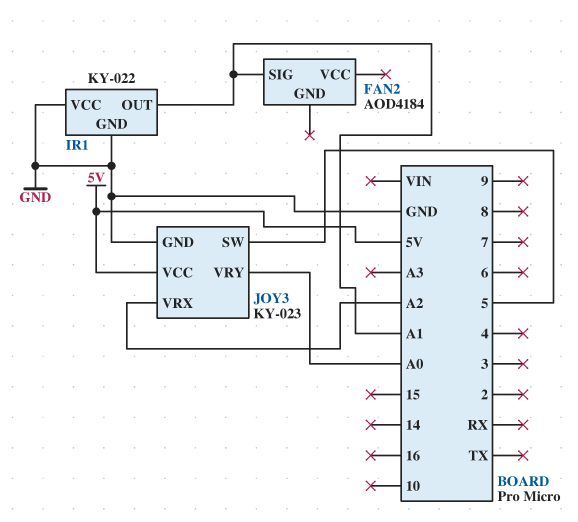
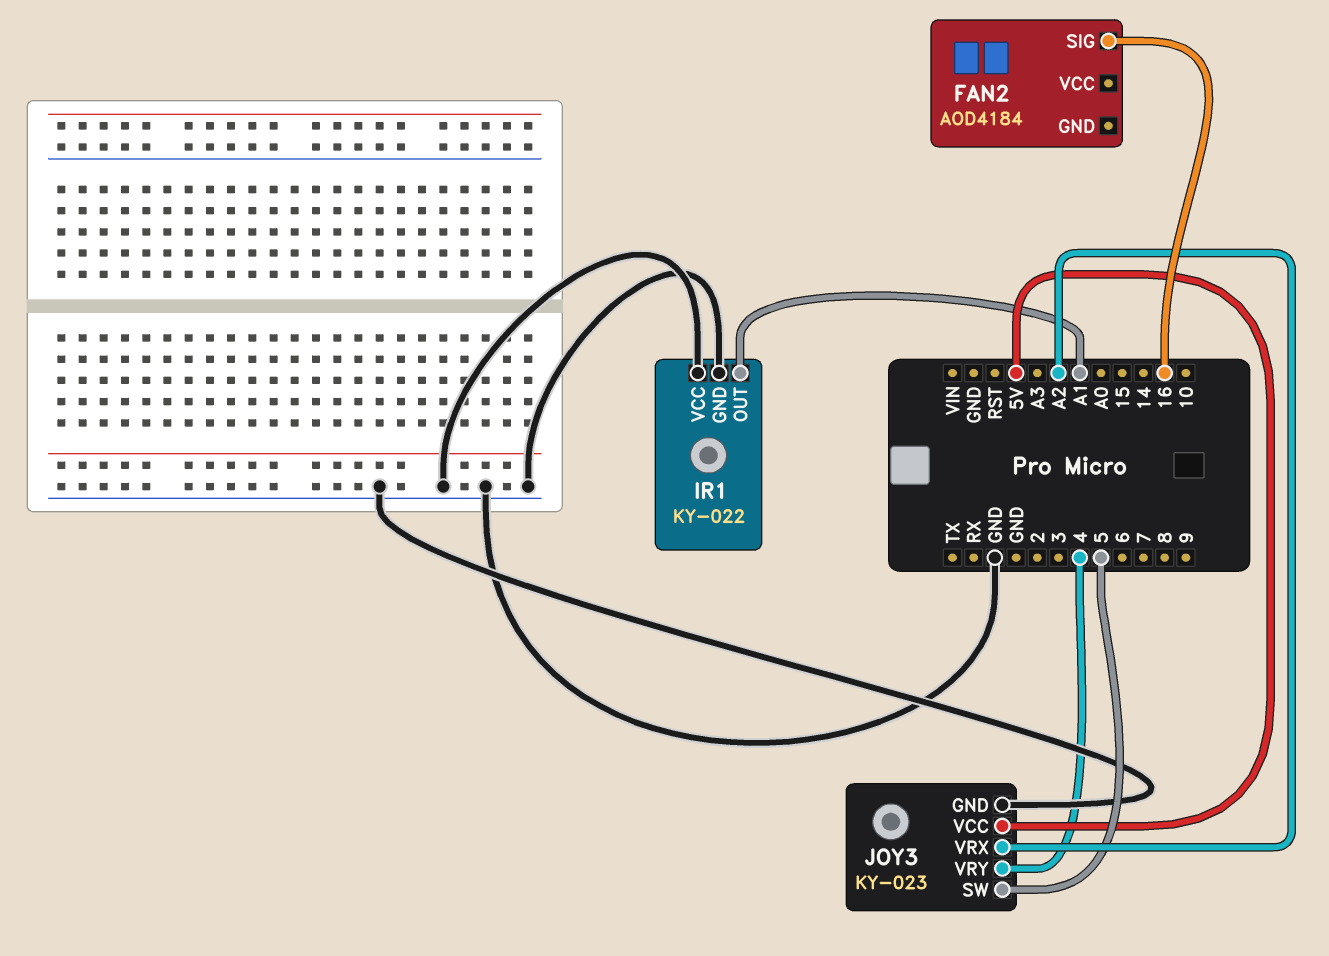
FAN2 pin SIG: A1 -> 16
JOY3 pin VRY: A0 -> 4

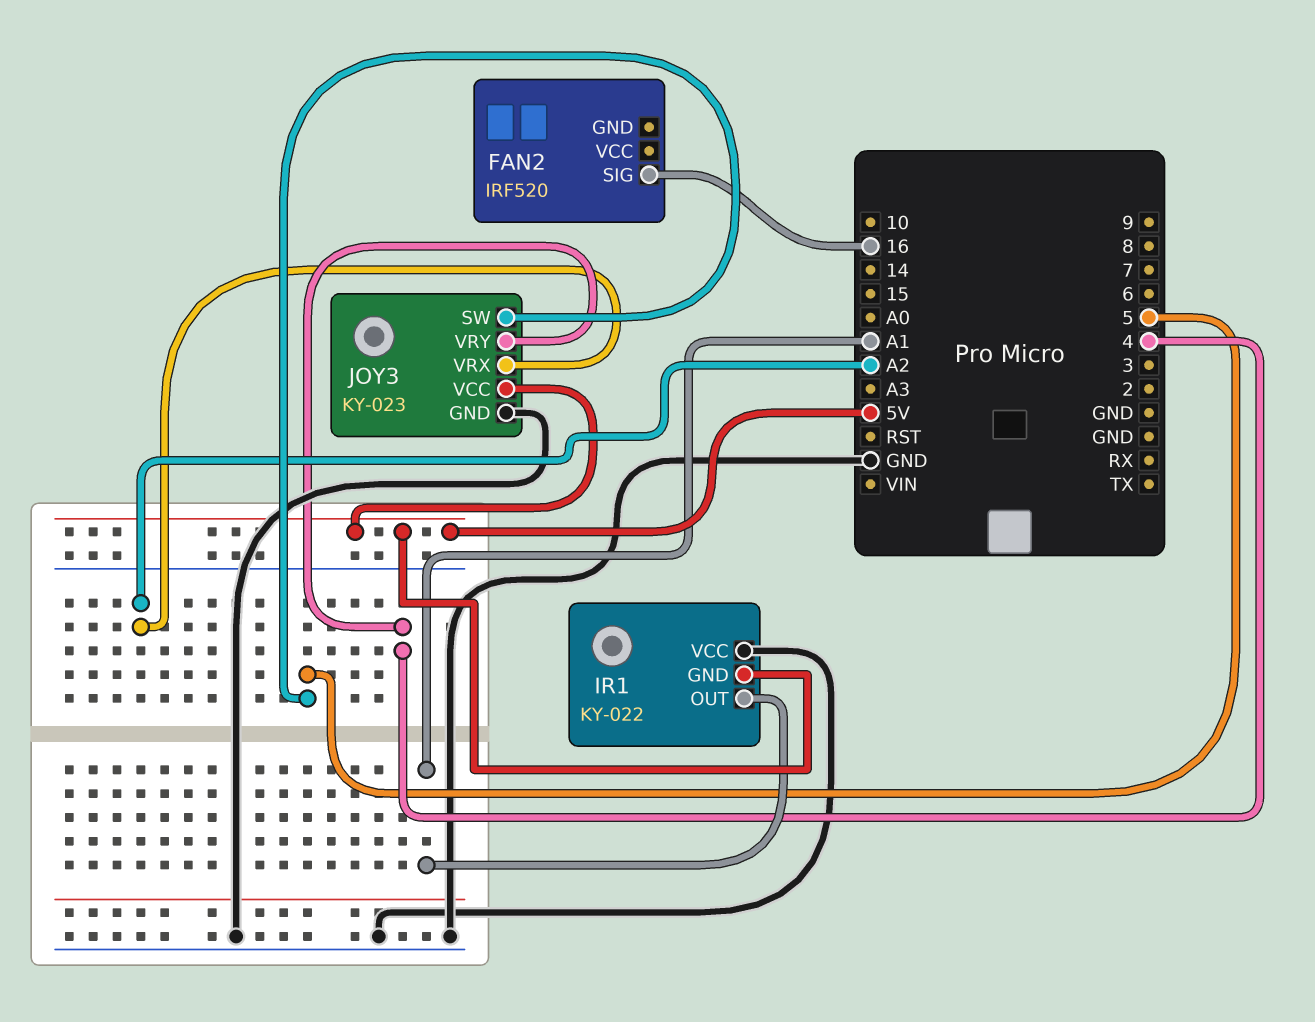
FAN2: AOD4184 -> IRF520
IR1 pin GND: GND -> 5V

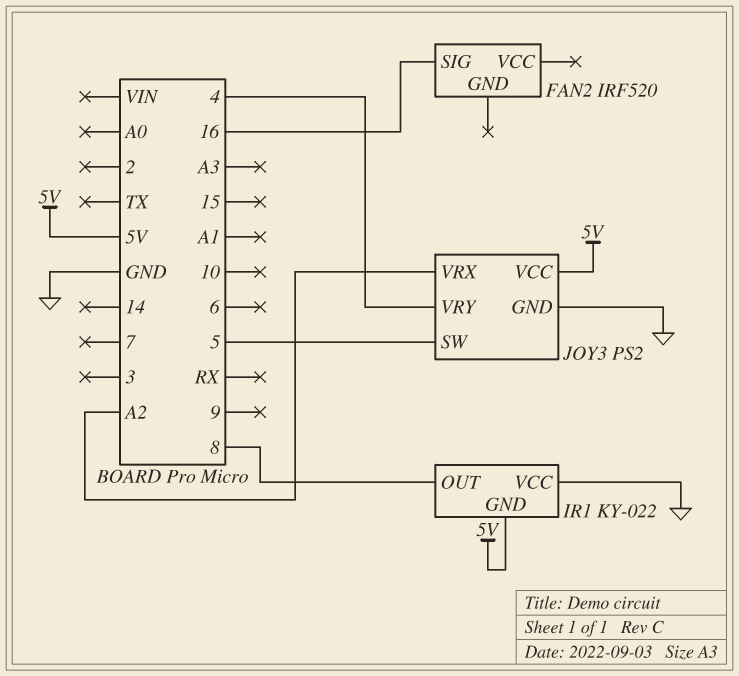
IR1 pin OUT: A1 -> 8
JOY3: KY-023 -> PS2

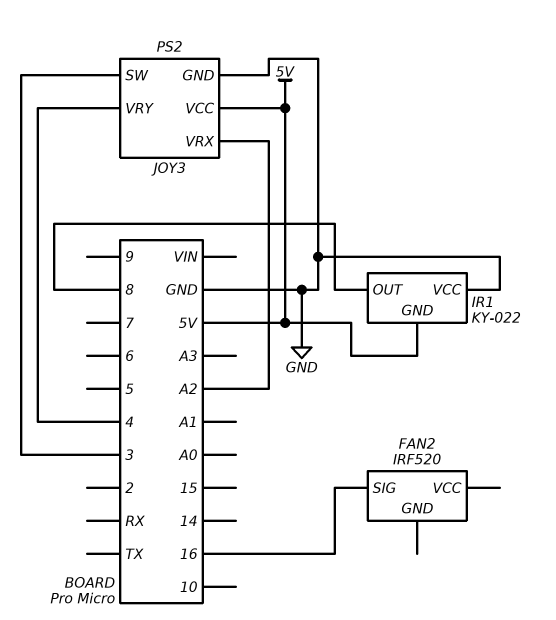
JOY3 pin SW: 5 -> 3

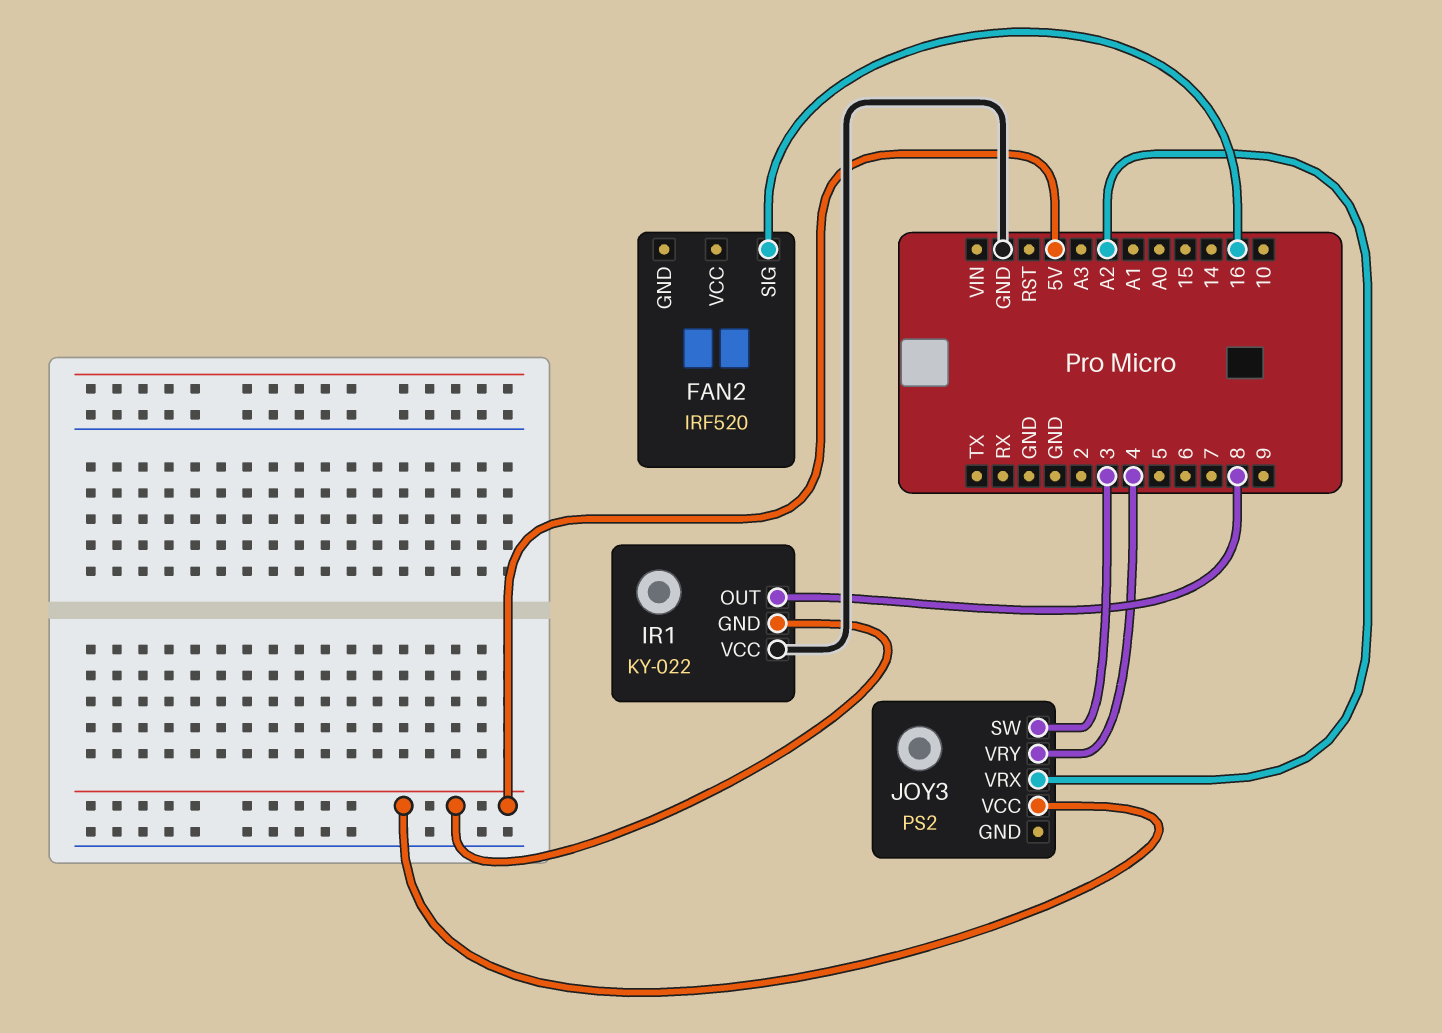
JOY3 pin GND: GND -> none

